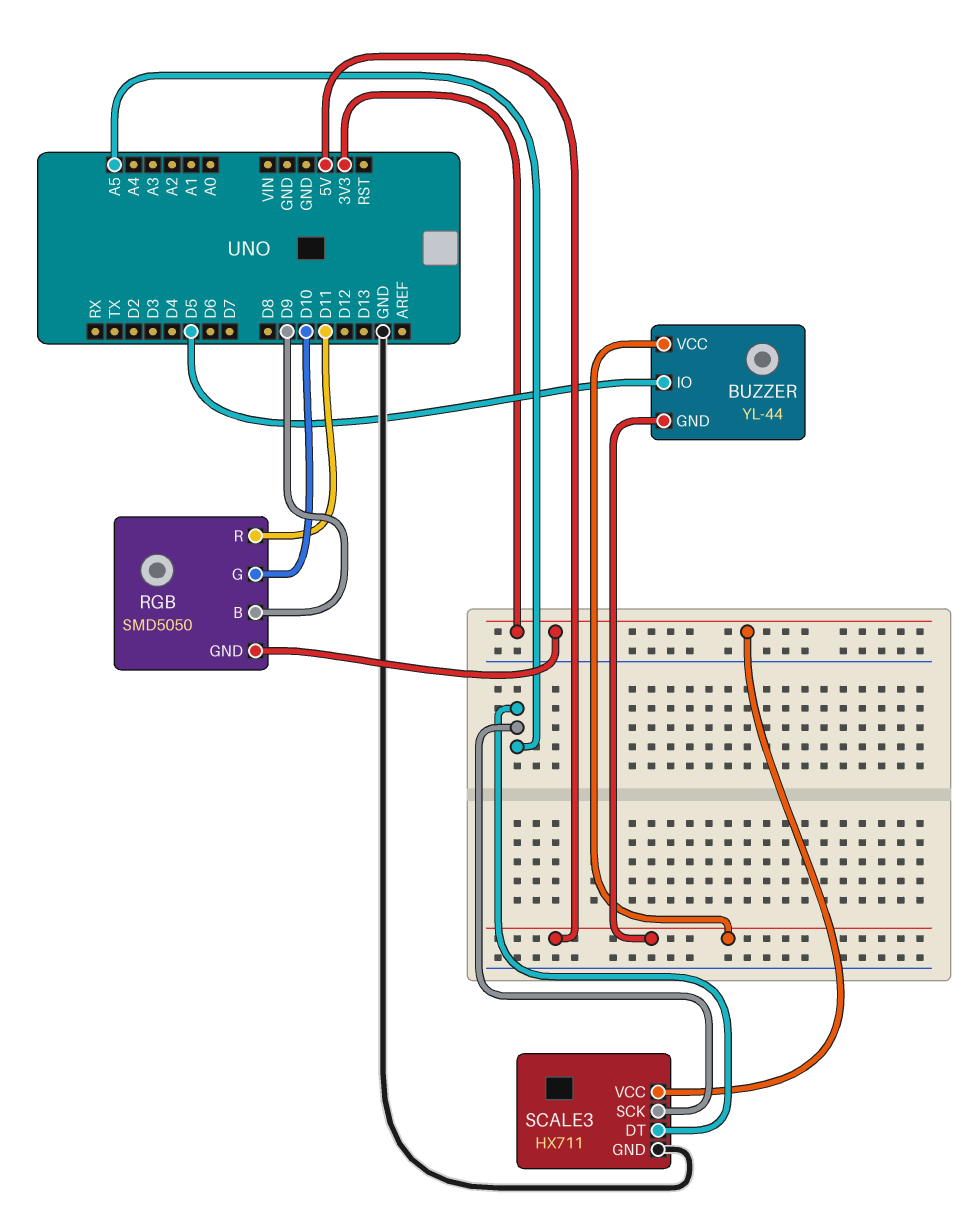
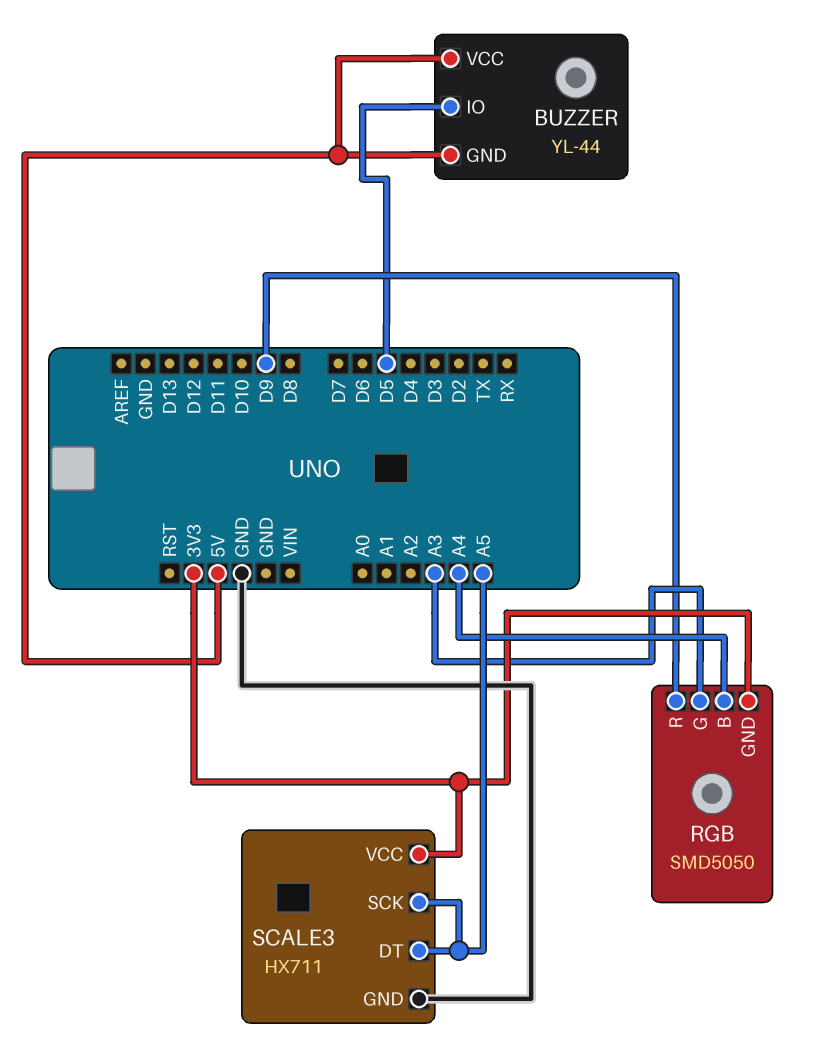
RGB pin B: D9 -> A4
RGB pin G: D10 -> A3
RGB pin R: D11 -> D9

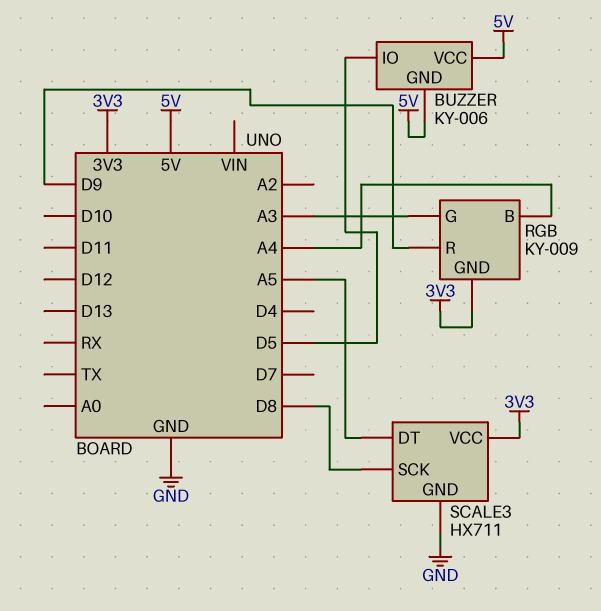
BUZZER: YL-44 -> KY-006
RGB: SMD5050 -> KY-009
SCALE3 pin SCK: A5 -> D8

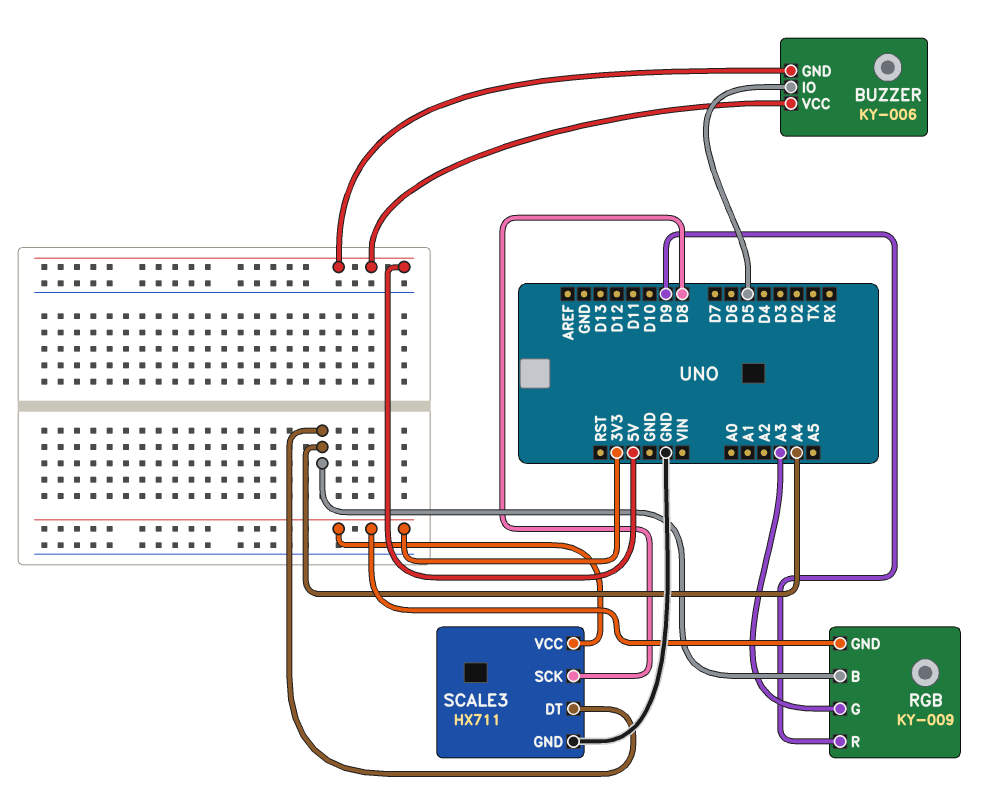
SCALE3 pin DT: A5 -> A4

